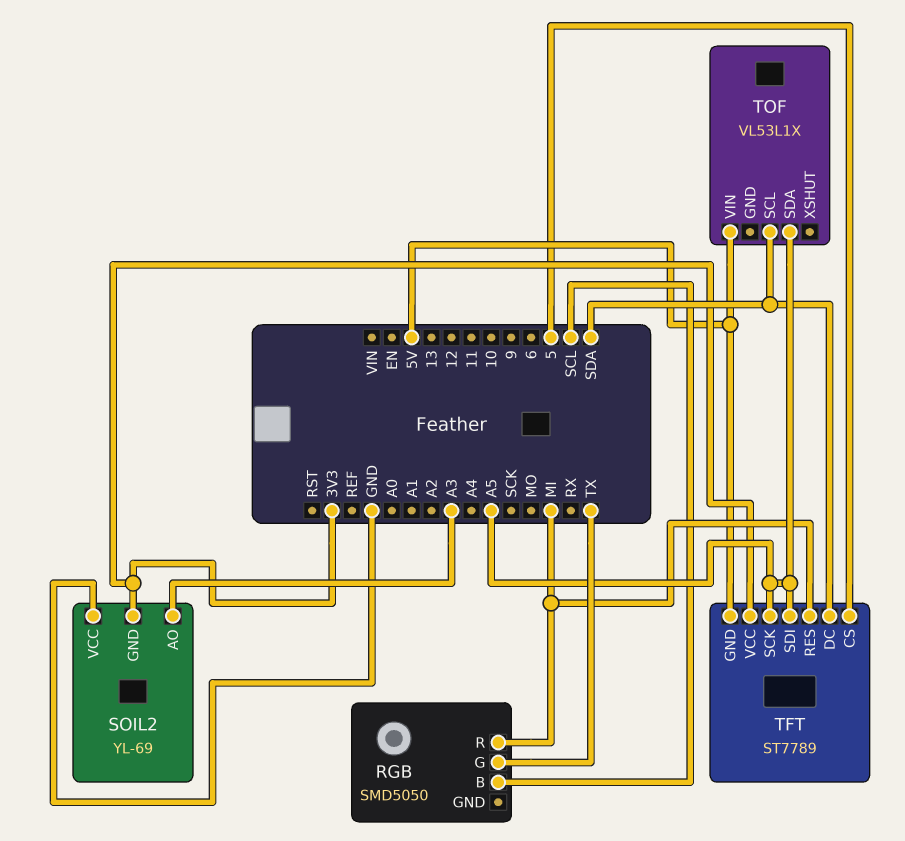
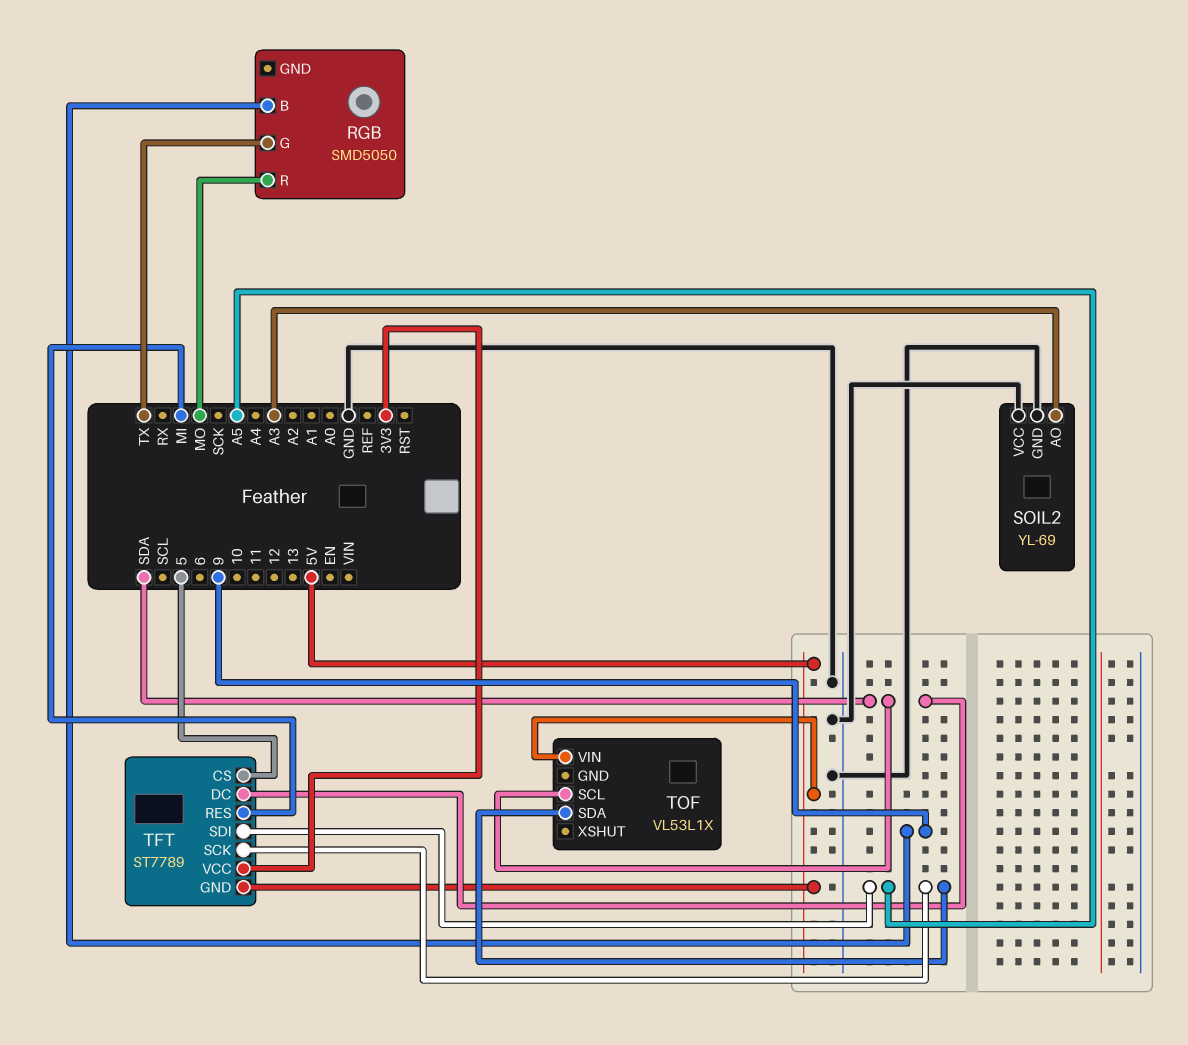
RGB pin B: SCL -> 9
RGB pin R: MI -> MO
SOIL2 pin GND: 3V3 -> GND

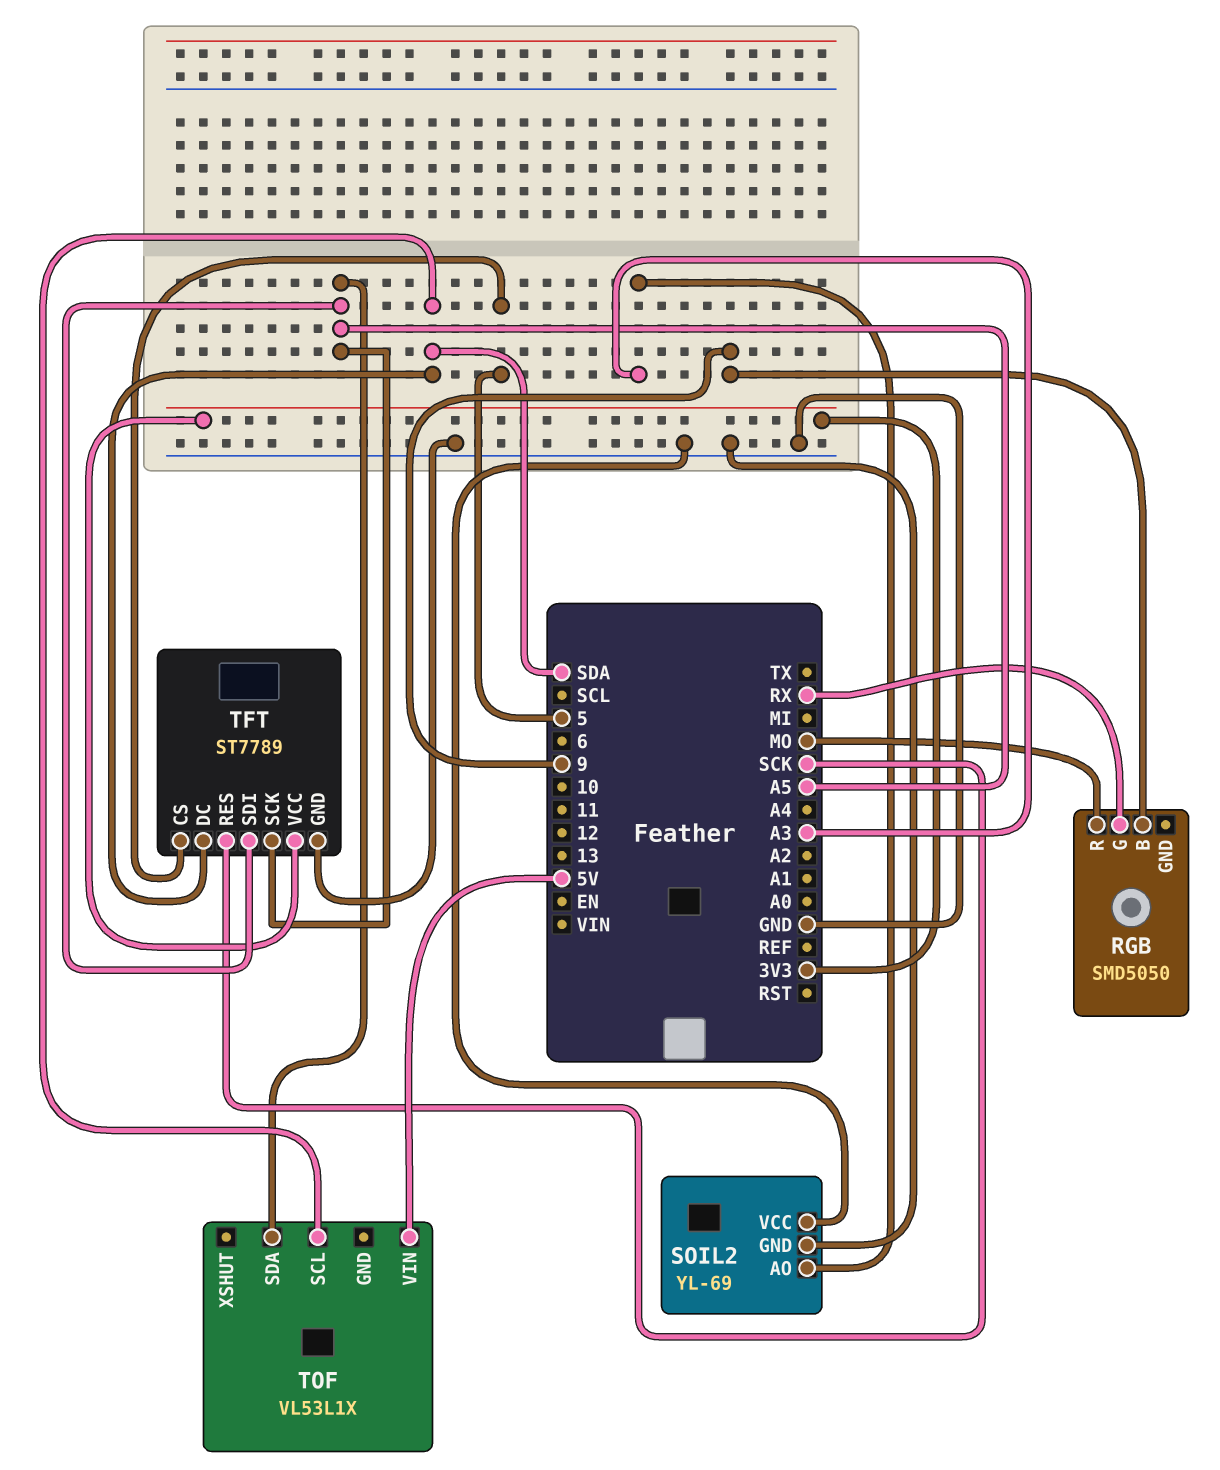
RGB pin G: TX -> RX
TFT pin GND: 5V -> GND
TFT pin RES: MI -> SCK

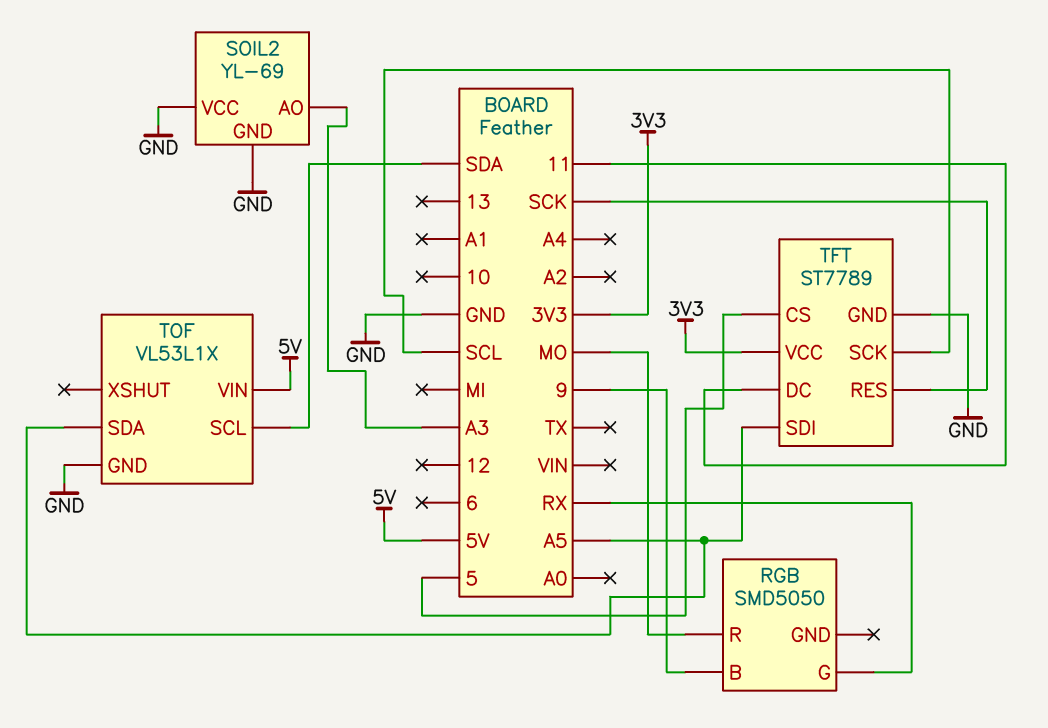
TFT pin DC: SDA -> 11
TFT pin SCK: A5 -> SCL
TOF pin GND: none -> GND

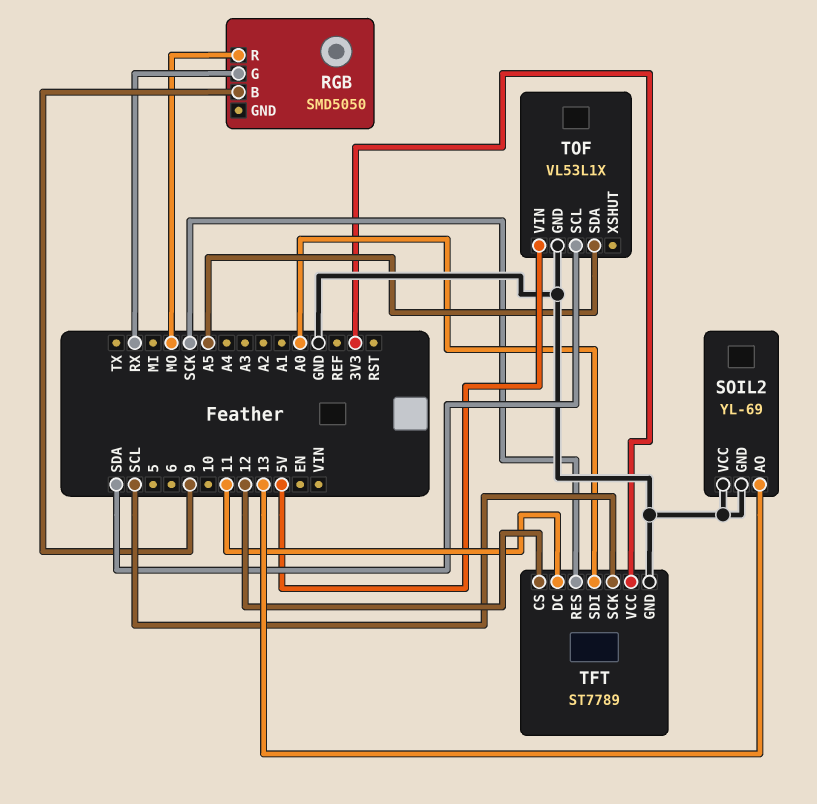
SOIL2 pin AO: A3 -> 13
TFT pin CS: 5 -> 12
TFT pin SDI: A5 -> A0

